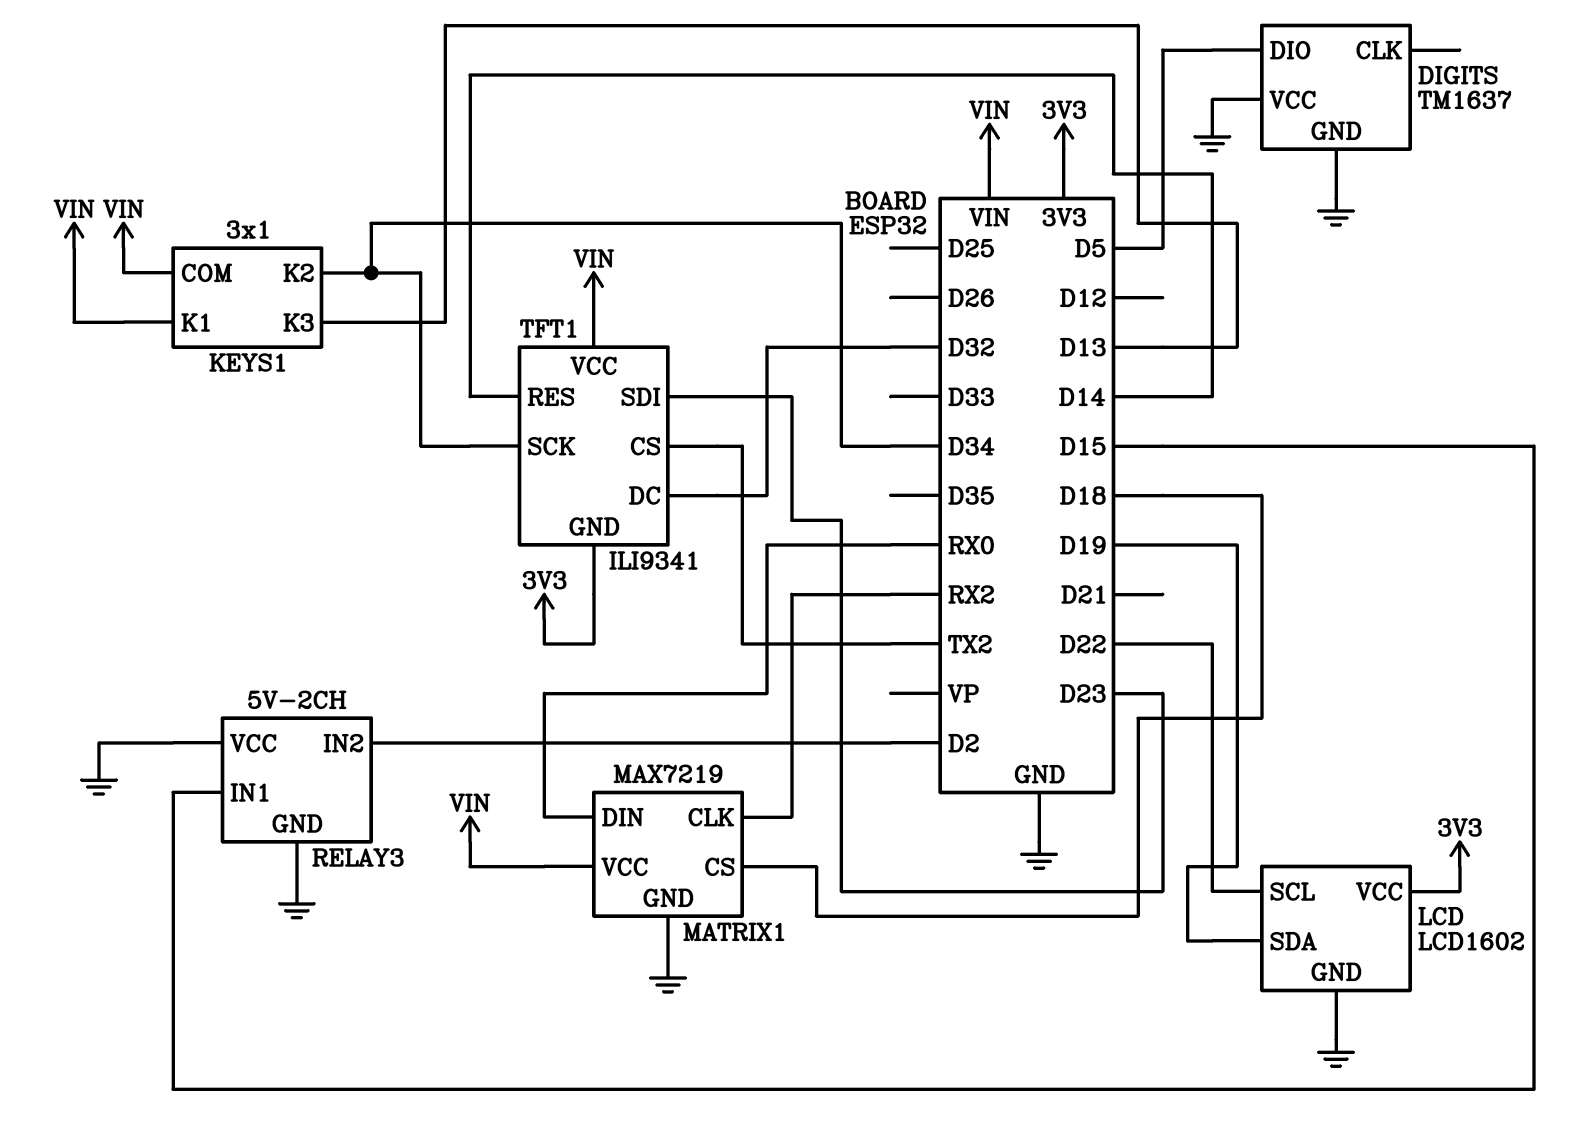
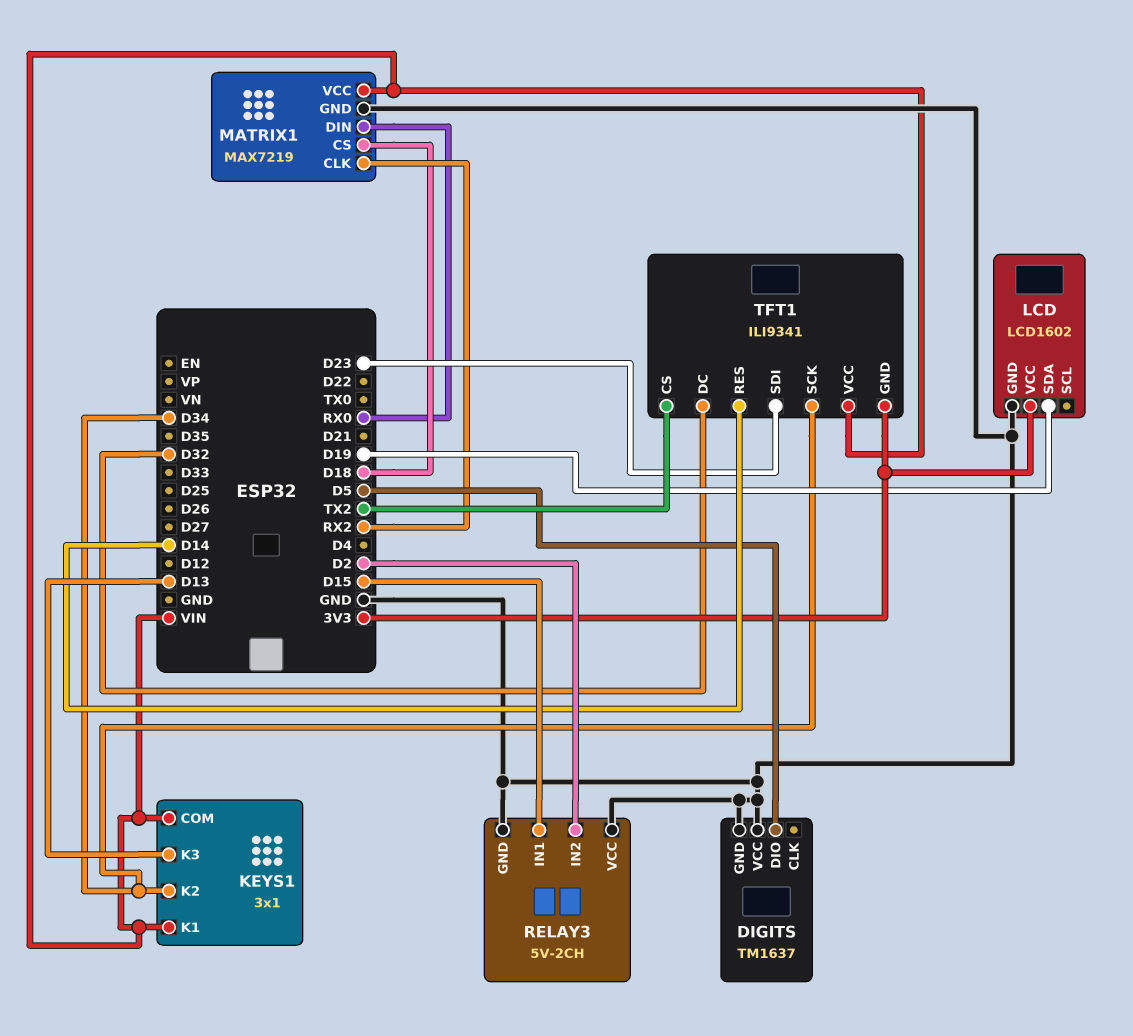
LCD pin SCL: D22 -> none

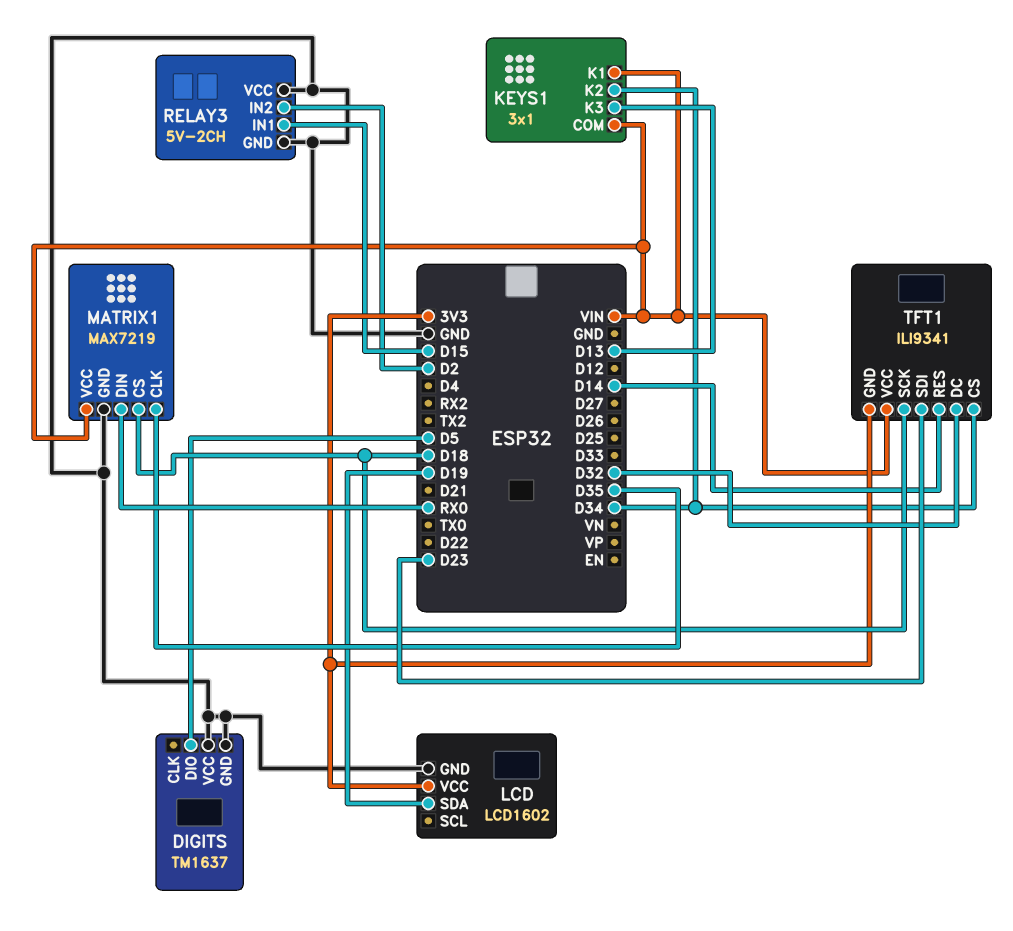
MATRIX1 pin CLK: RX2 -> D35
TFT1 pin CS: TX2 -> D34
TFT1 pin SCK: D34 -> D18

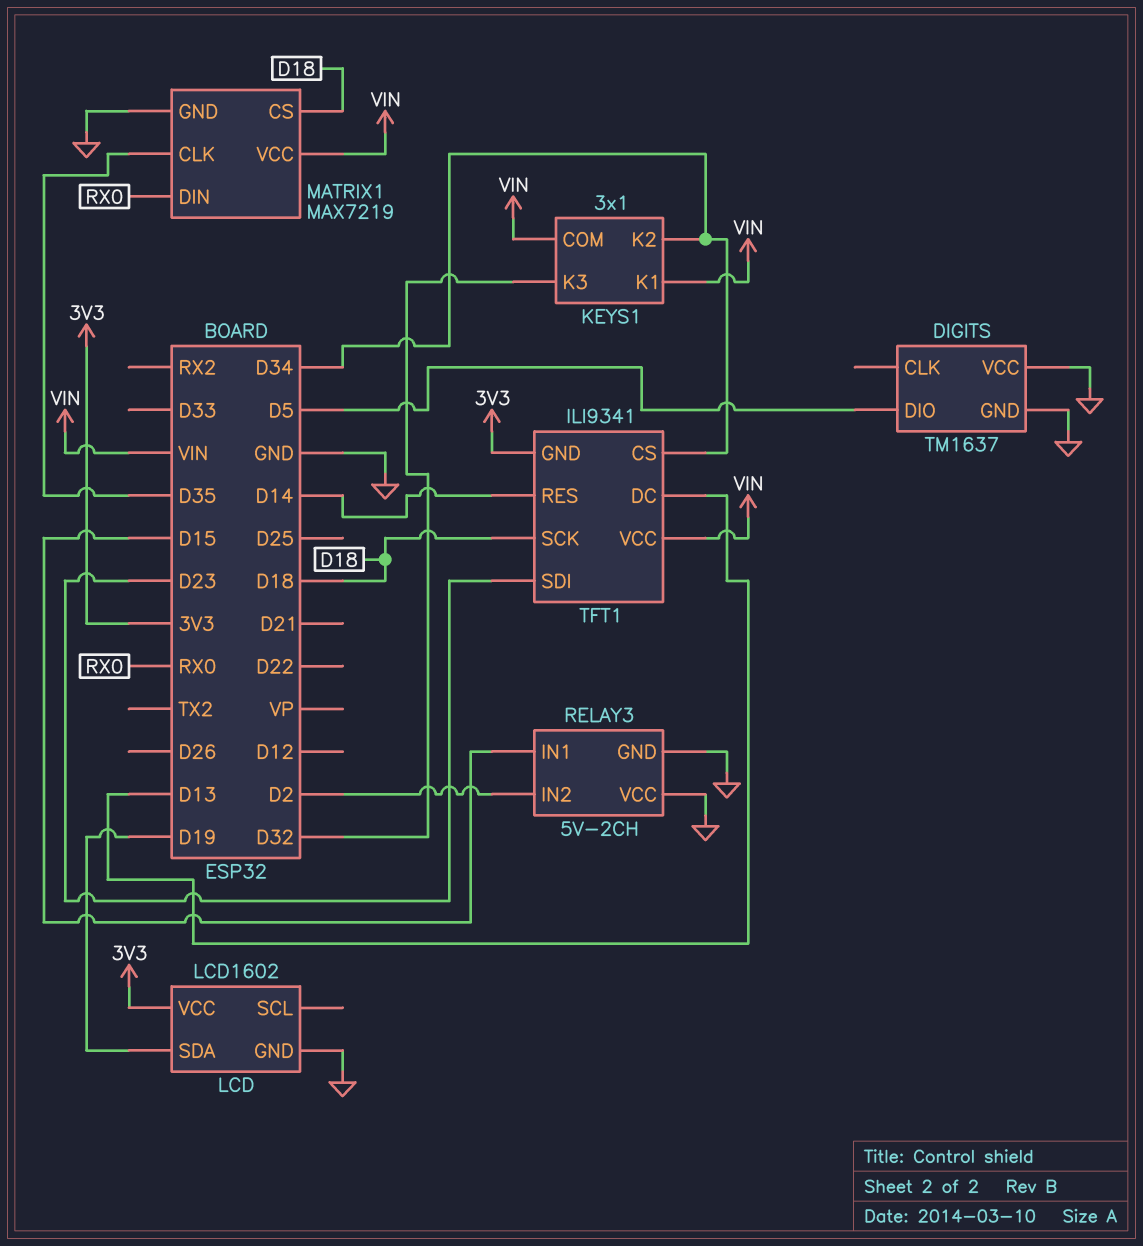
KEYS1 pin K3: D13 -> D32
TFT1 pin DC: D32 -> D13

